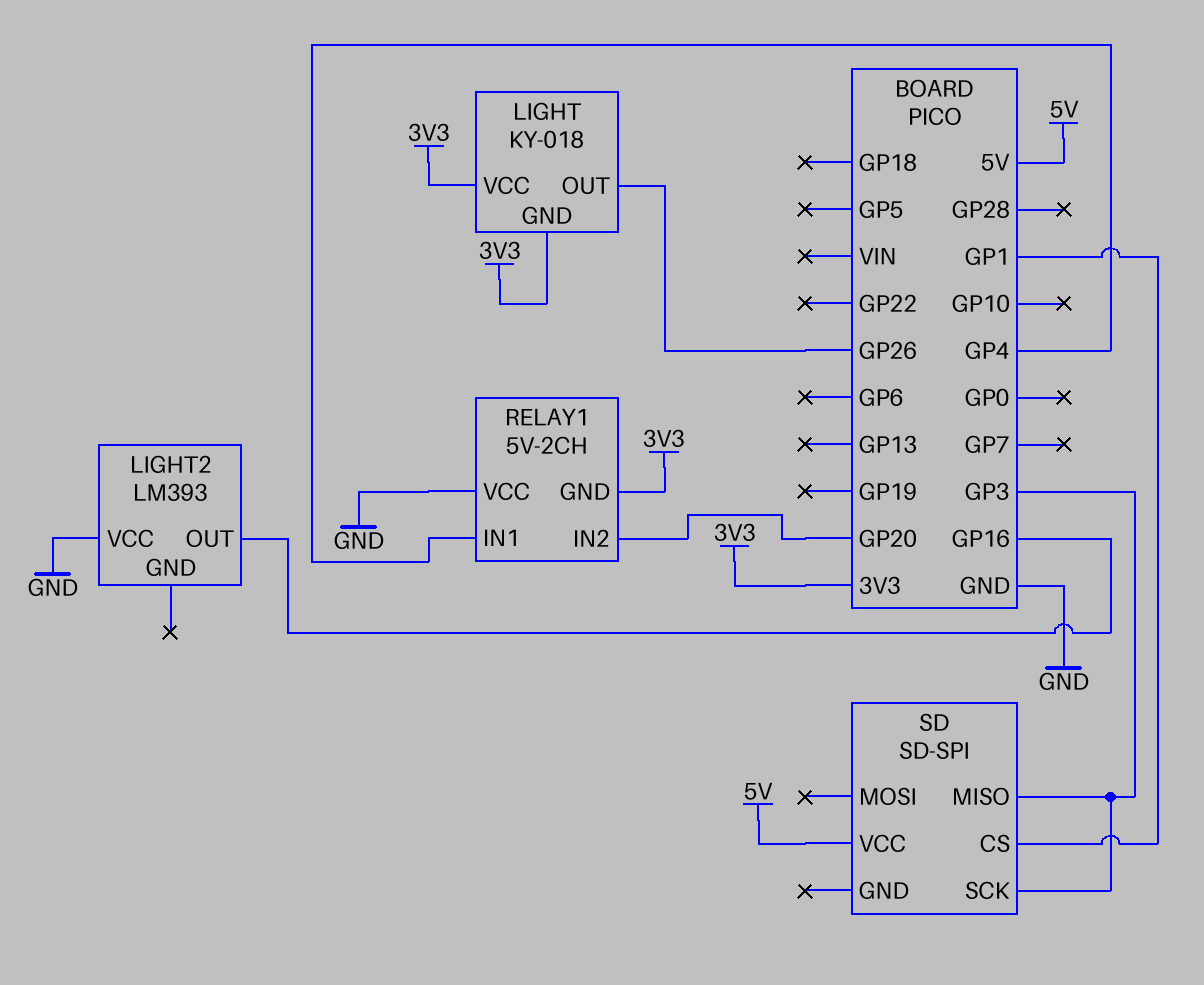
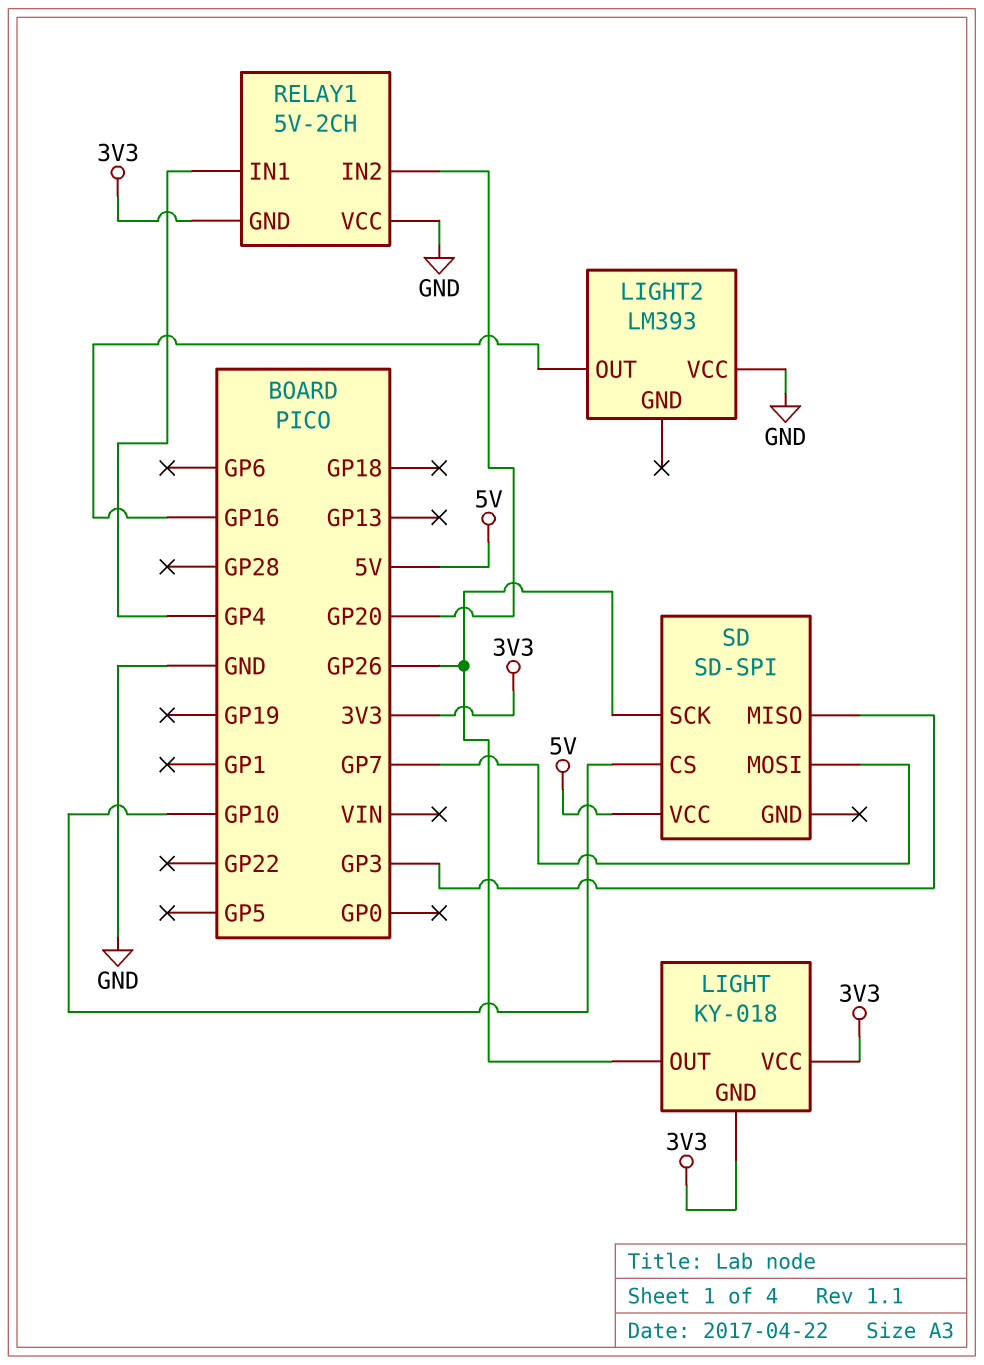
SD pin CS: GP1 -> GP10
SD pin MOSI: none -> GP7
SD pin SCK: GP3 -> GP26

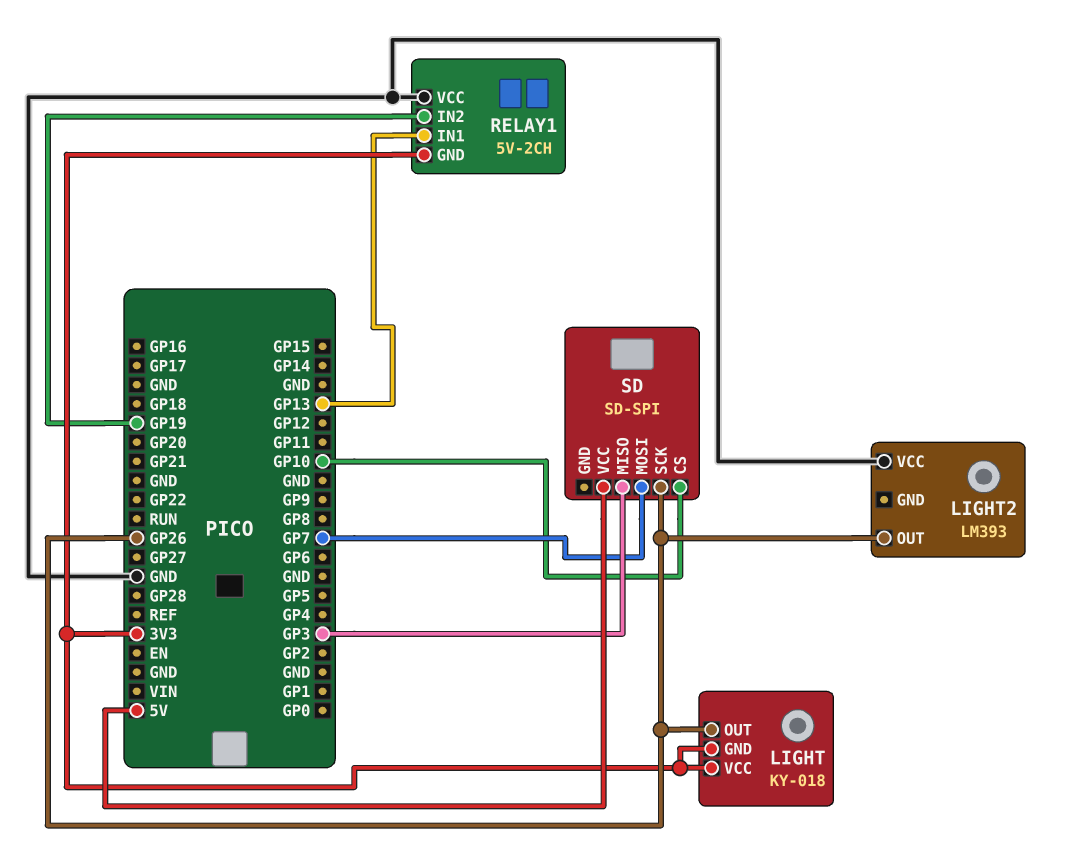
LIGHT2 pin OUT: GP16 -> GP26
RELAY1 pin IN1: GP4 -> GP13
RELAY1 pin IN2: GP20 -> GP19

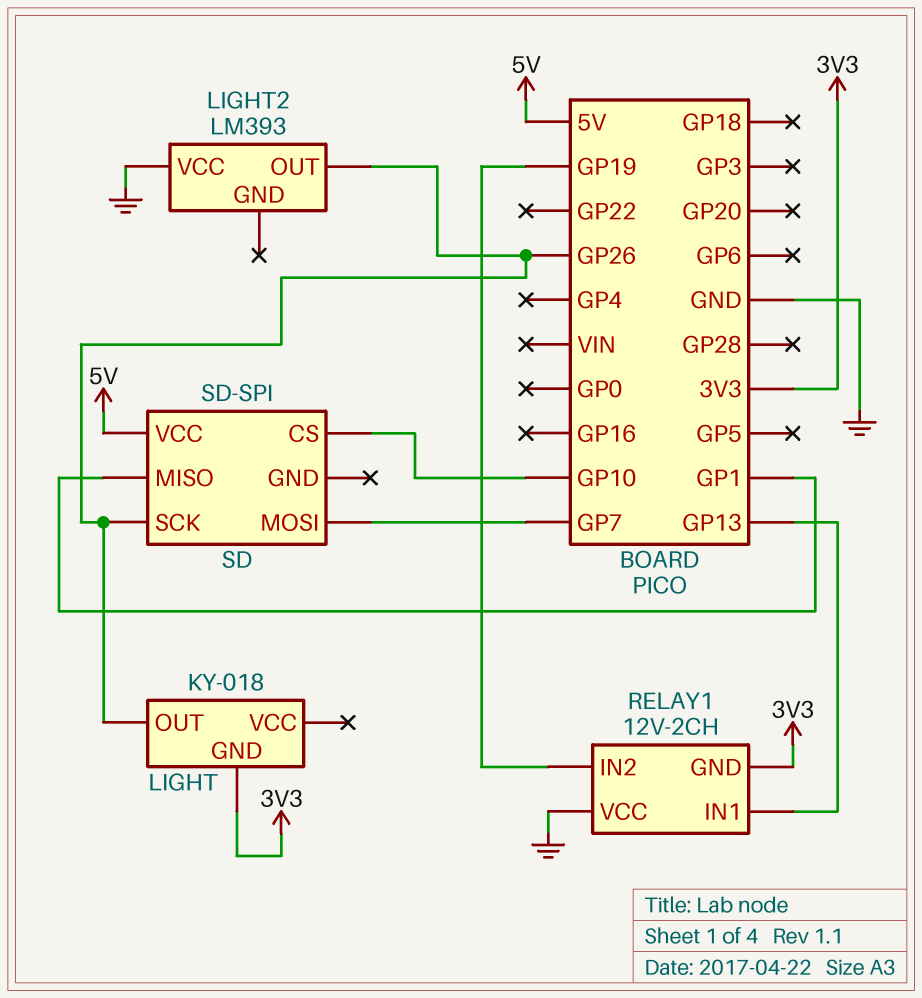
LIGHT pin VCC: 3V3 -> none
RELAY1: 5V-2CH -> 12V-2CH
SD pin MISO: GP3 -> GP1

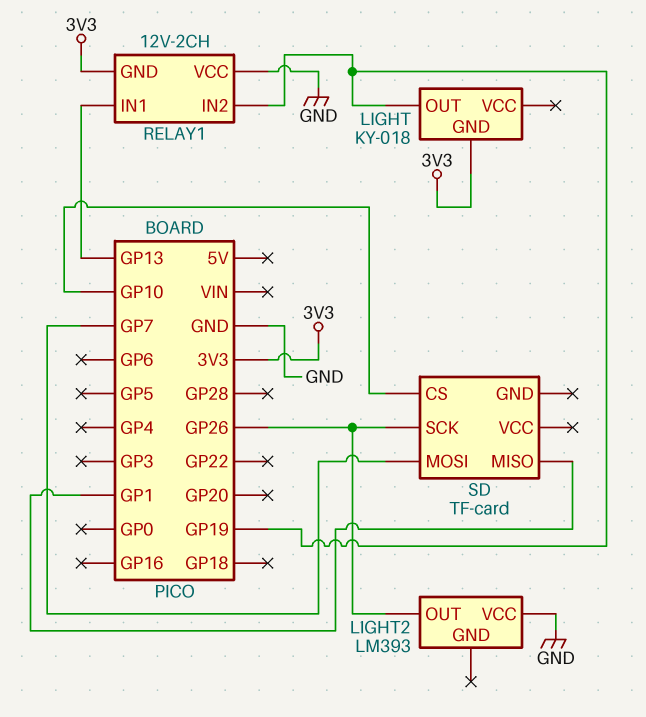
LIGHT pin OUT: GP26 -> GP19
SD: SD-SPI -> TF-card
SD pin VCC: 5V -> none

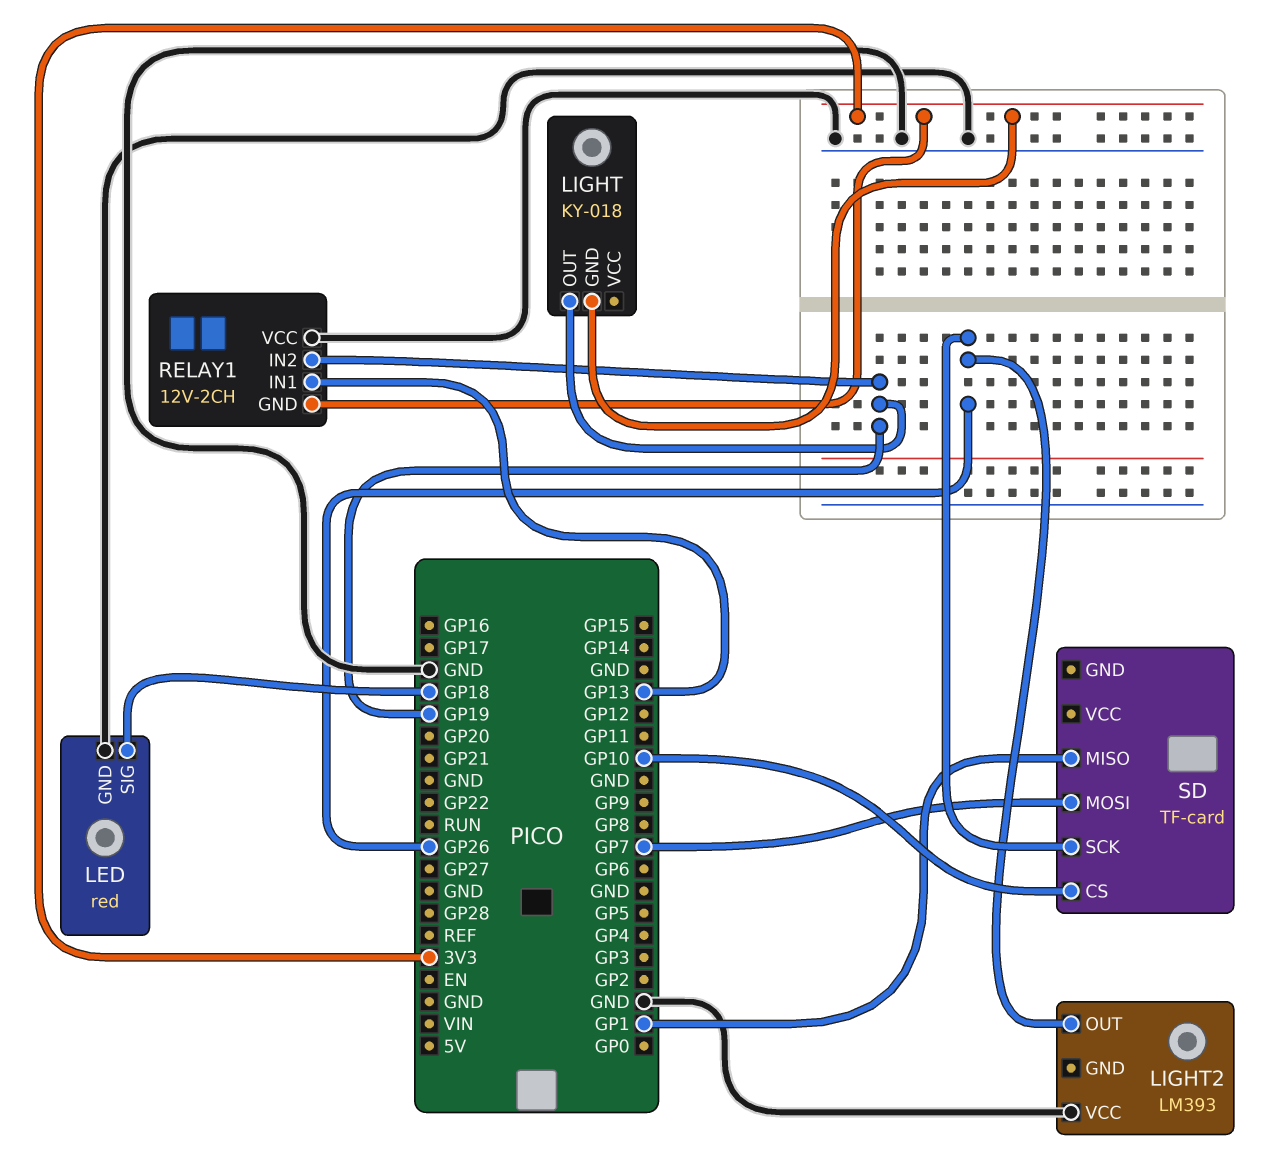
LED: none -> red
LED pin GND: none -> GND
LED pin SIG: none -> GP18

